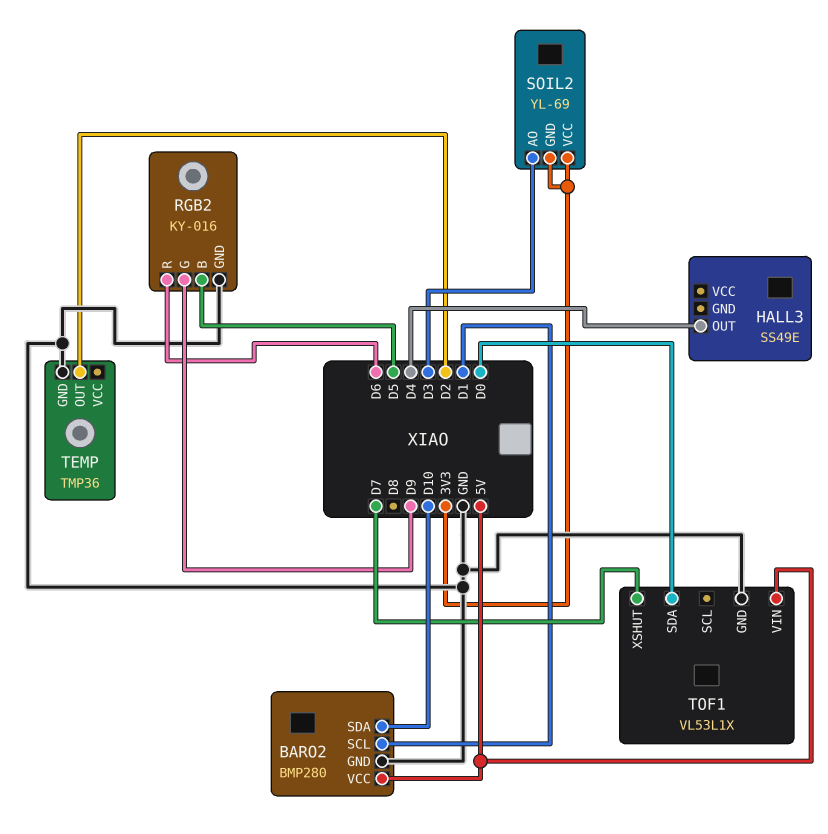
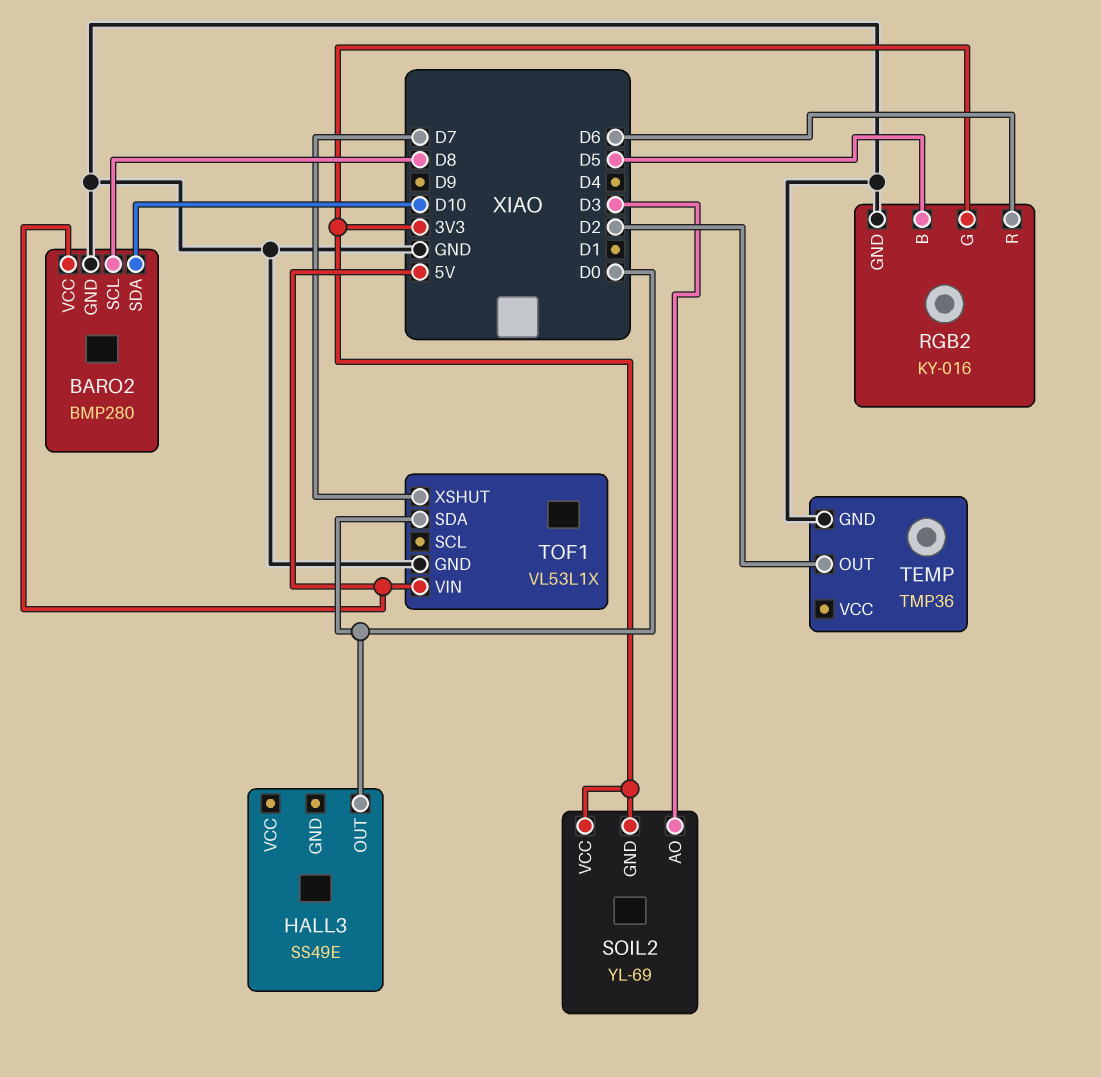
BARO2 pin SCL: D1 -> D8
HALL3 pin OUT: D4 -> D0
RGB2 pin G: D9 -> 3V3

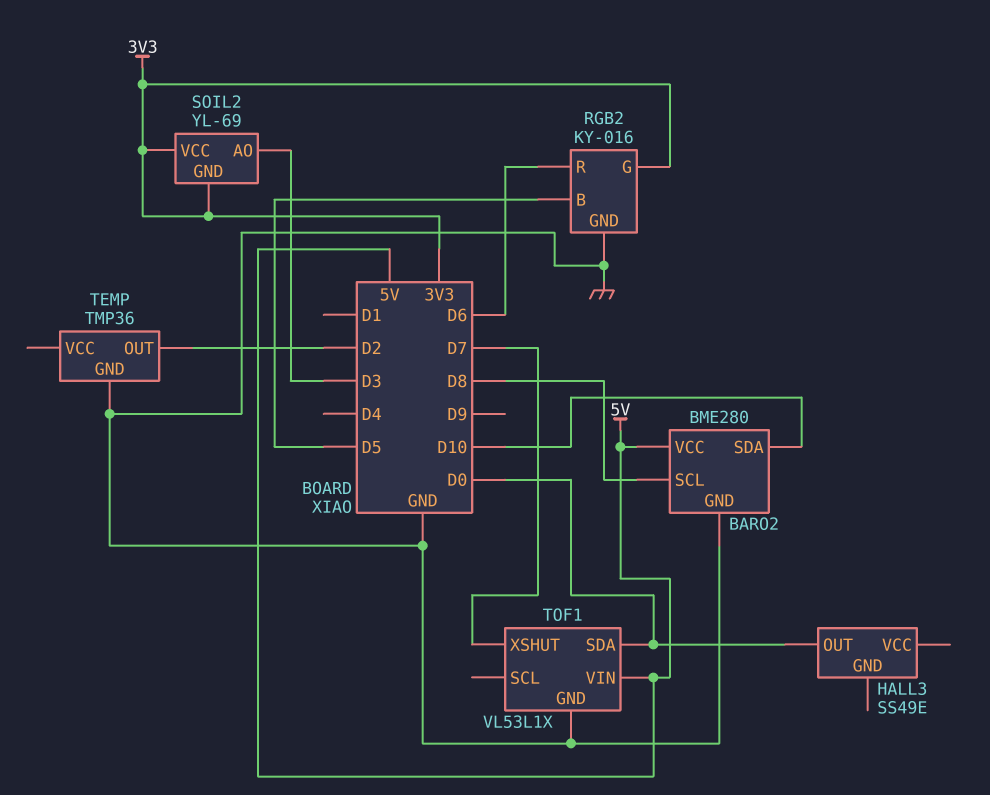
BARO2: BMP280 -> BME280

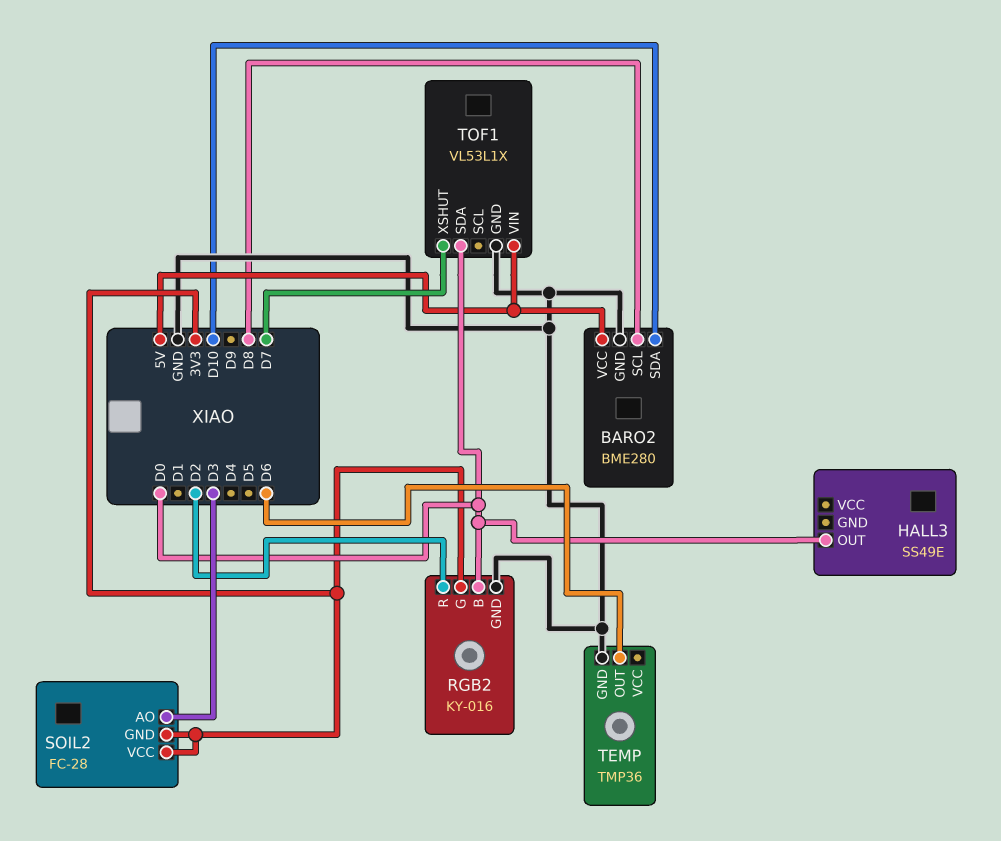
RGB2 pin B: D5 -> D0
RGB2 pin R: D6 -> D2
SOIL2: YL-69 -> FC-28
TEMP pin OUT: D2 -> D6

